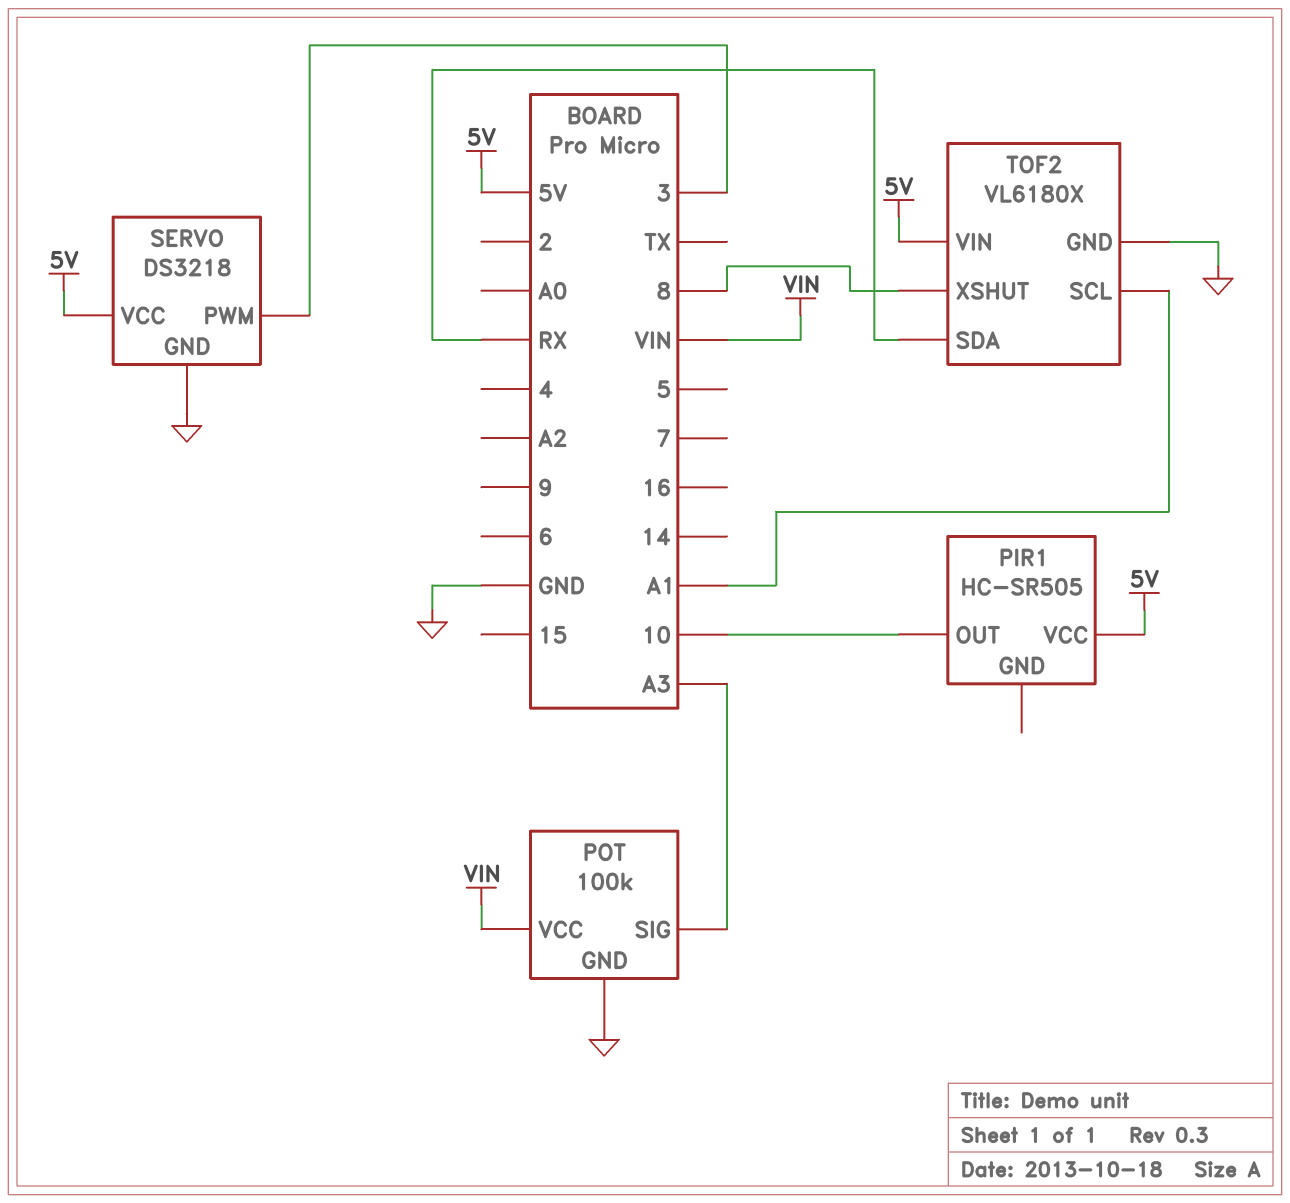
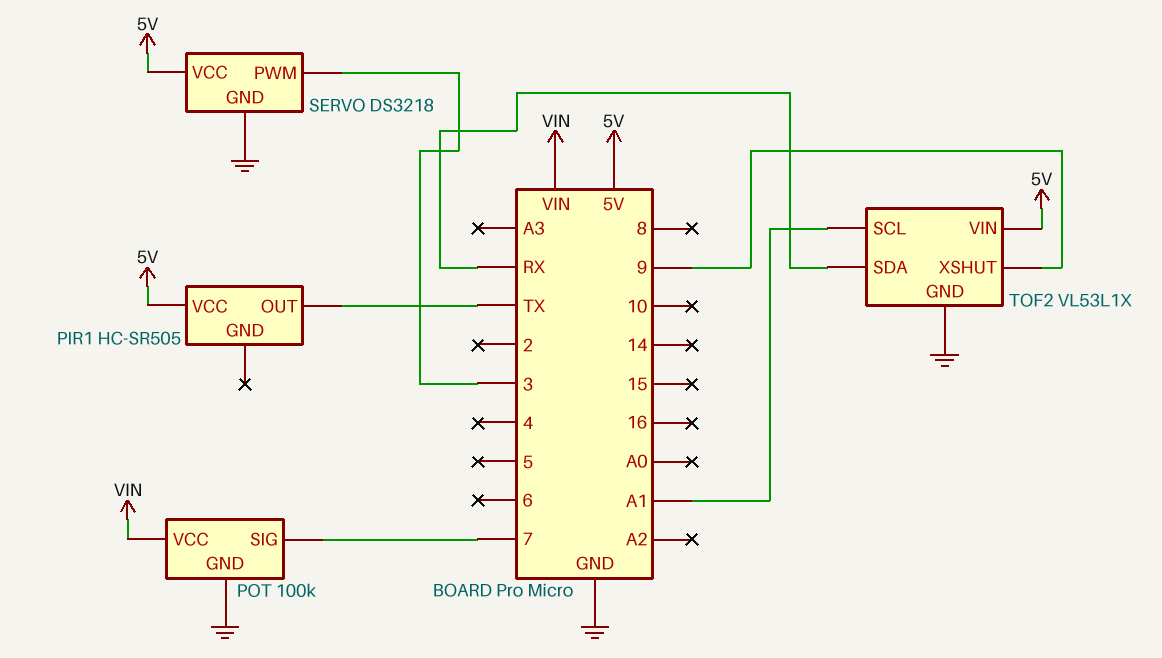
PIR1 pin OUT: 10 -> TX
POT pin SIG: A3 -> 7
TOF2: VL6180X -> VL53L1X
TOF2 pin XSHUT: 8 -> 9

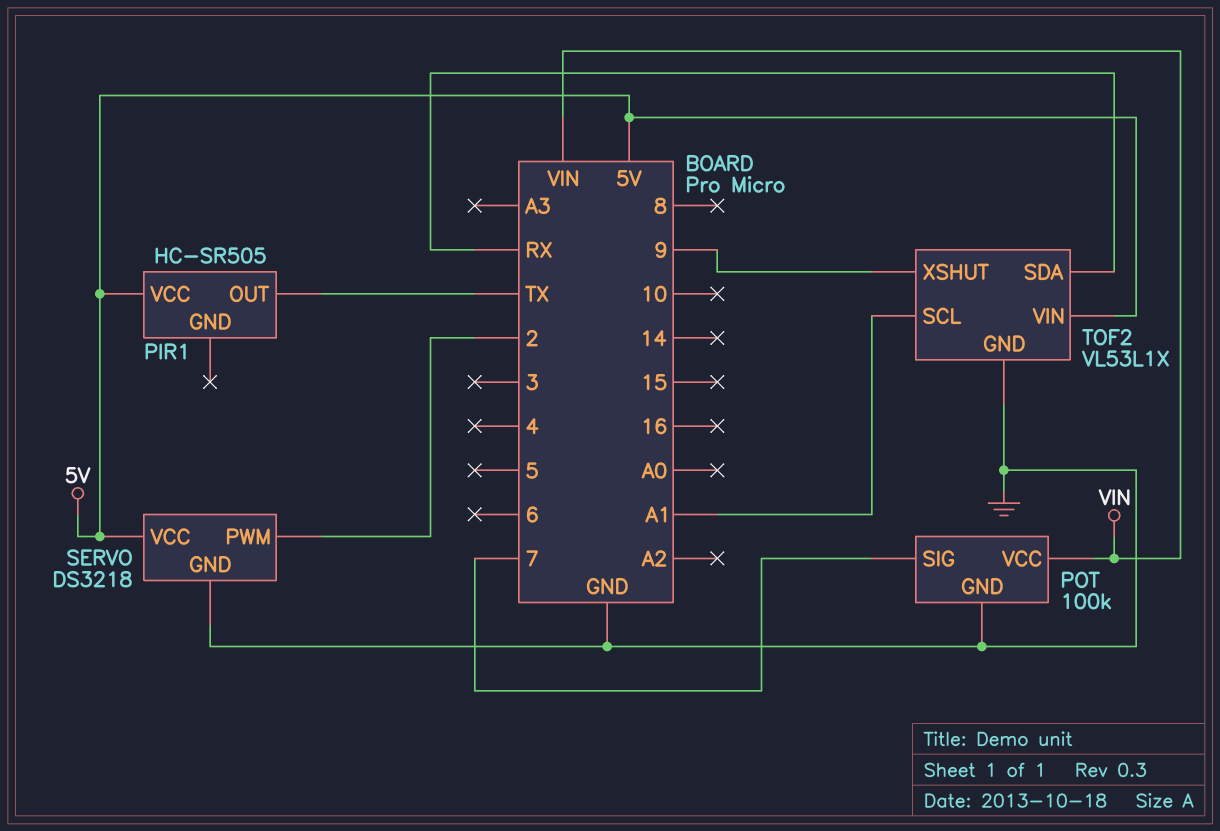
SERVO pin PWM: 3 -> 2

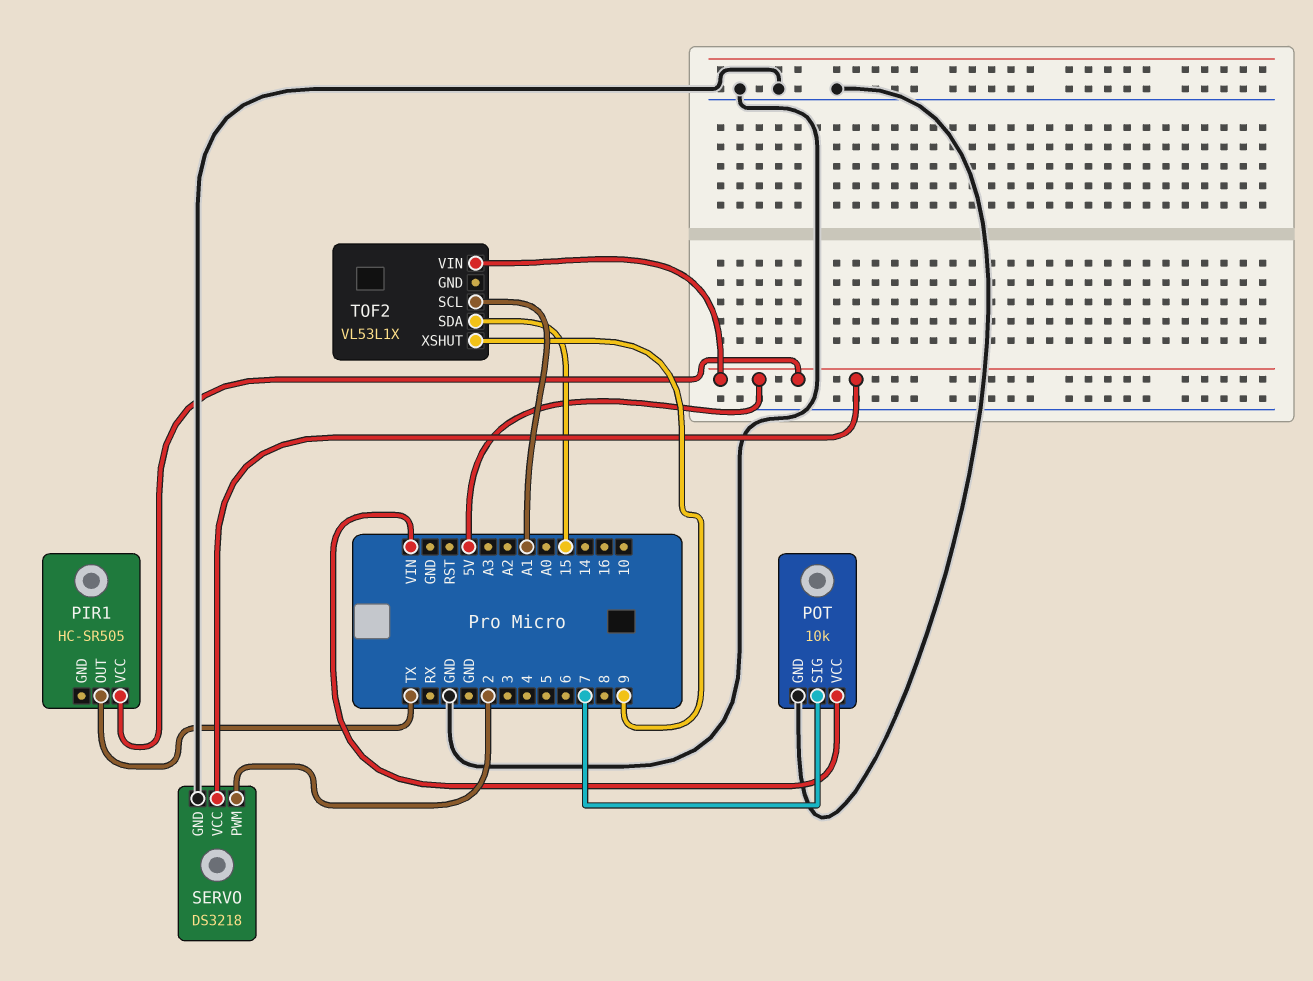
POT: 100k -> 10k
TOF2 pin GND: GND -> none
TOF2 pin SDA: RX -> 15

